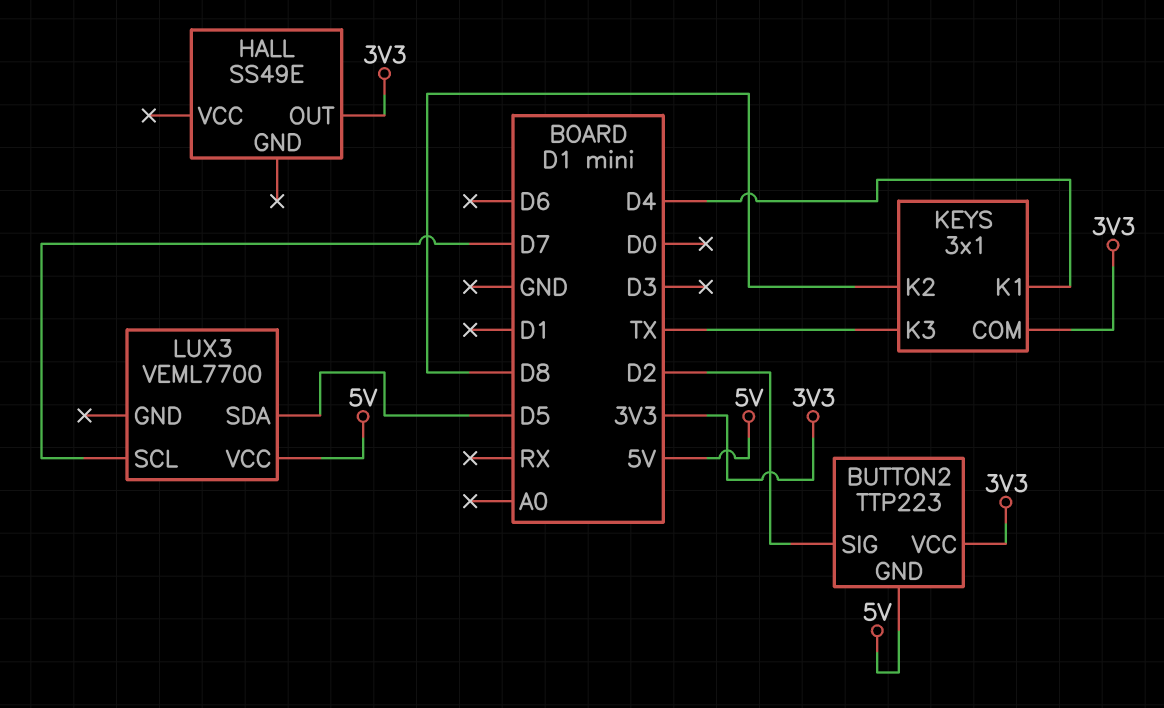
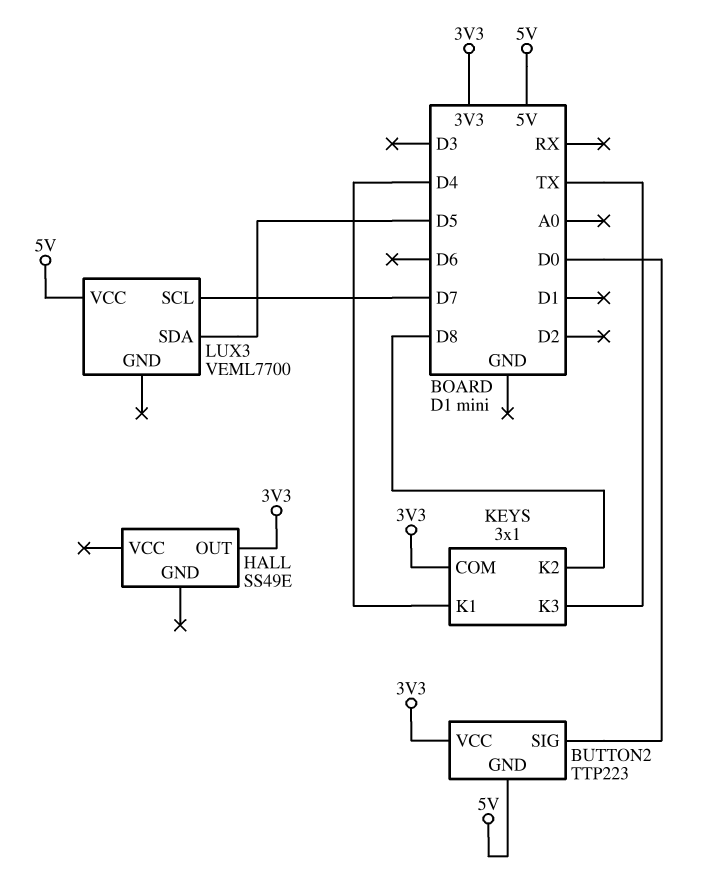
BUTTON2 pin SIG: D2 -> D0

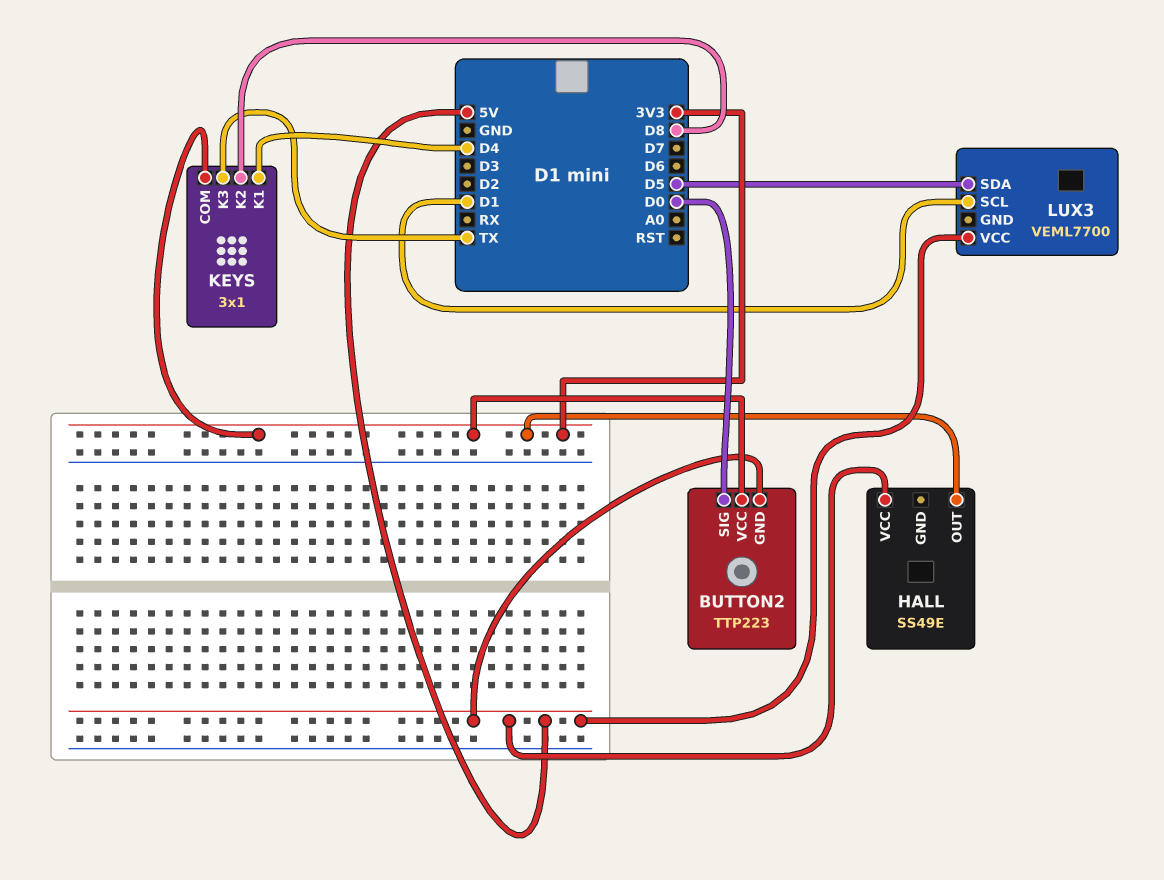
HALL pin VCC: none -> 5V
LUX3 pin SCL: D7 -> D1

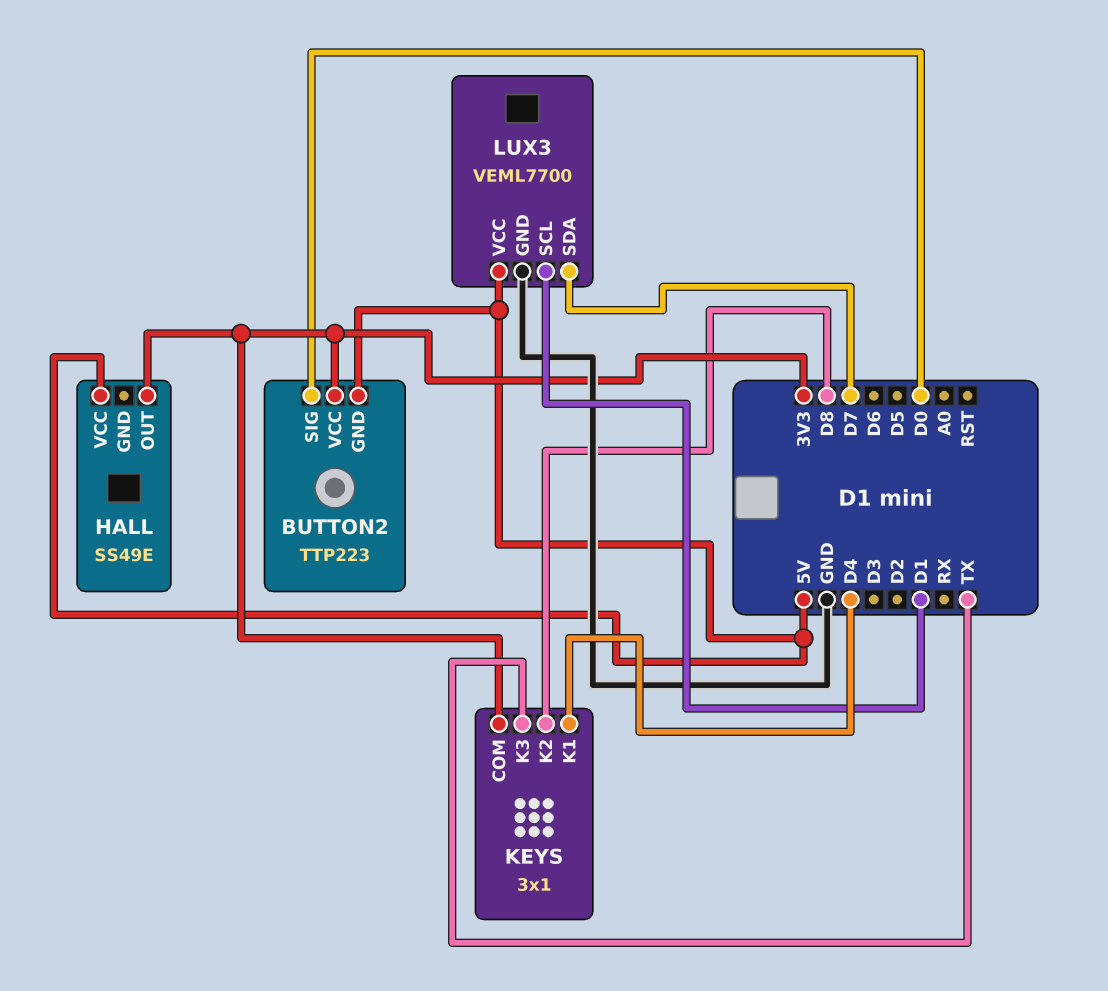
LUX3 pin GND: none -> GND
LUX3 pin SDA: D5 -> D7

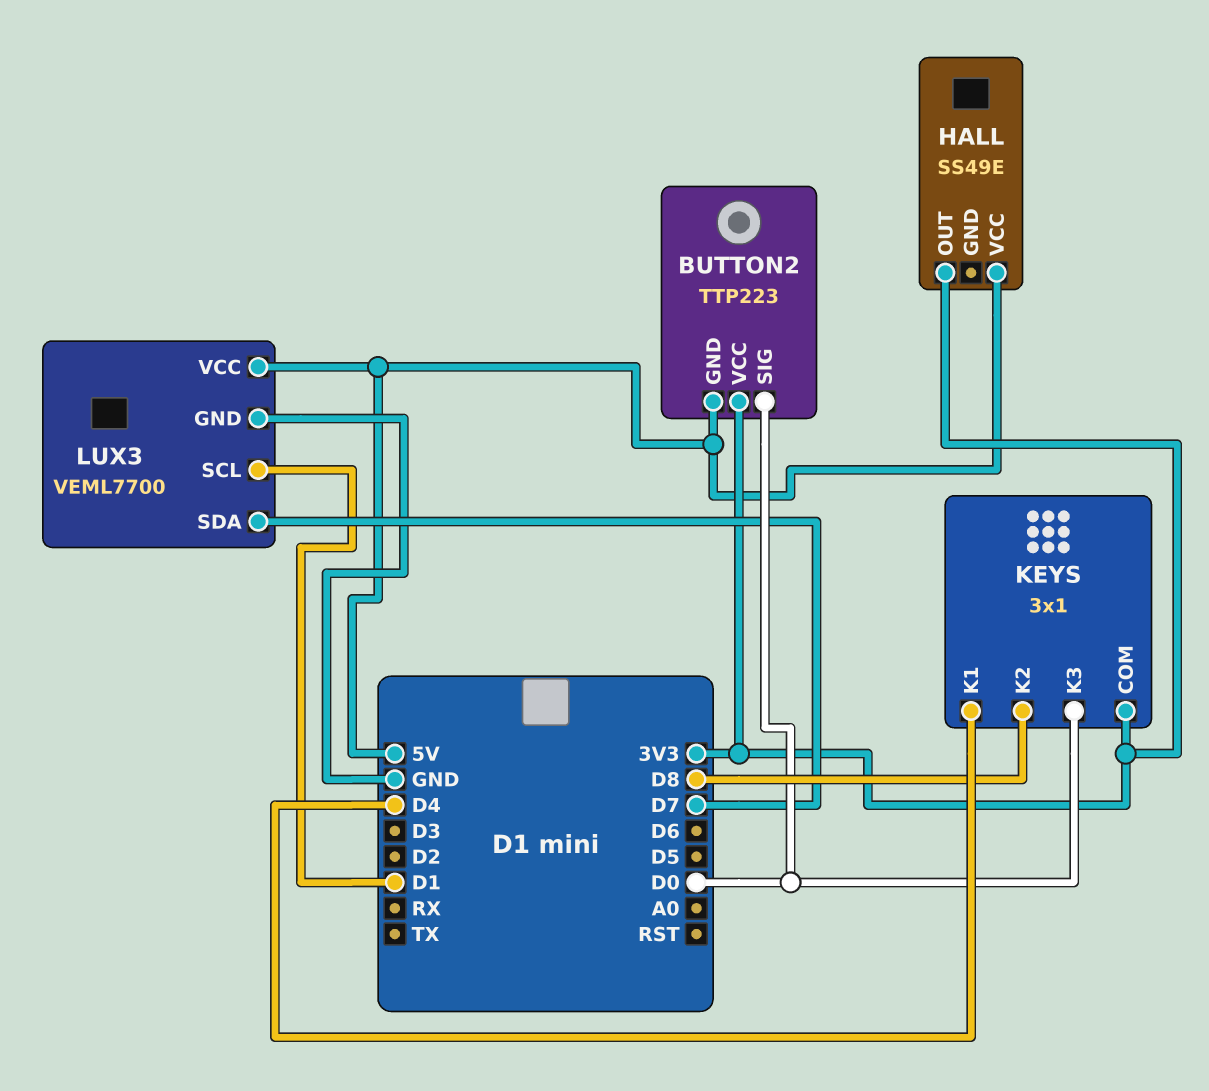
KEYS pin K3: TX -> D0

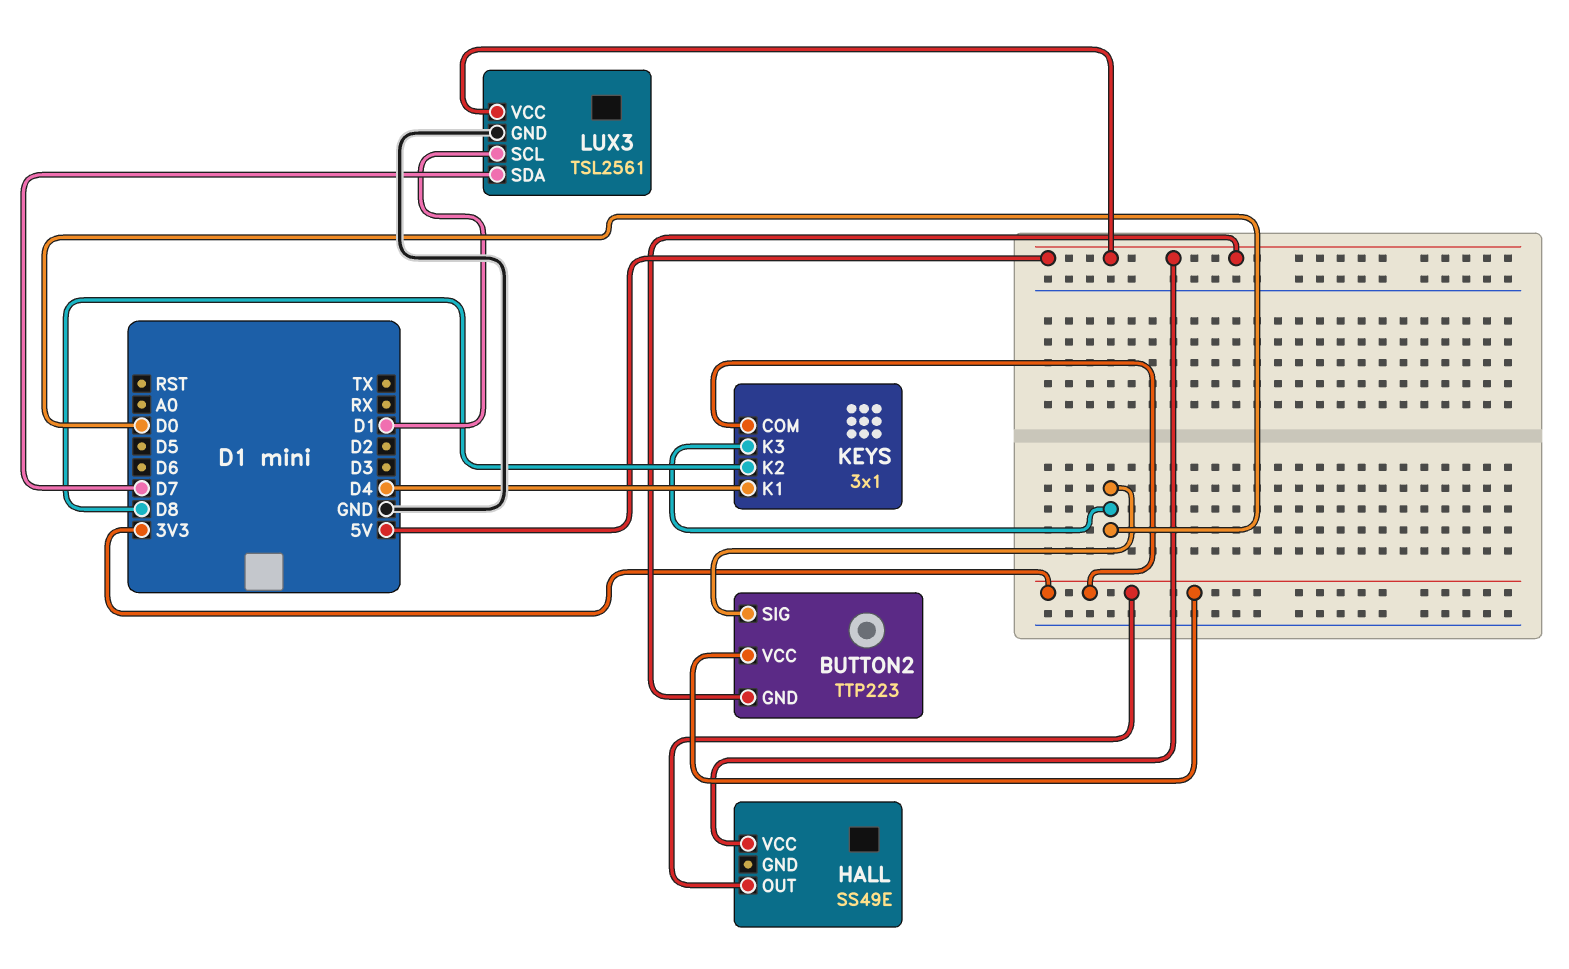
LUX3: VEML7700 -> TSL2561

